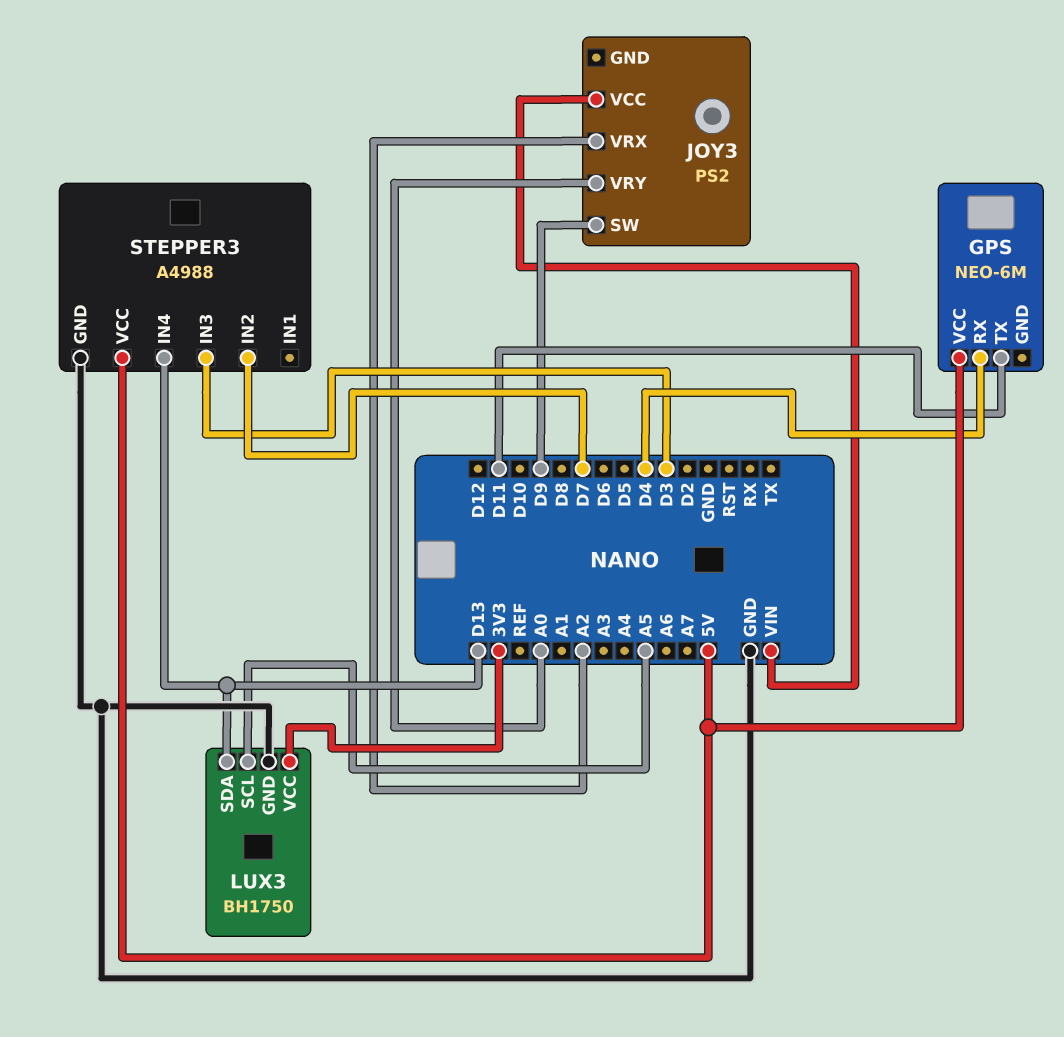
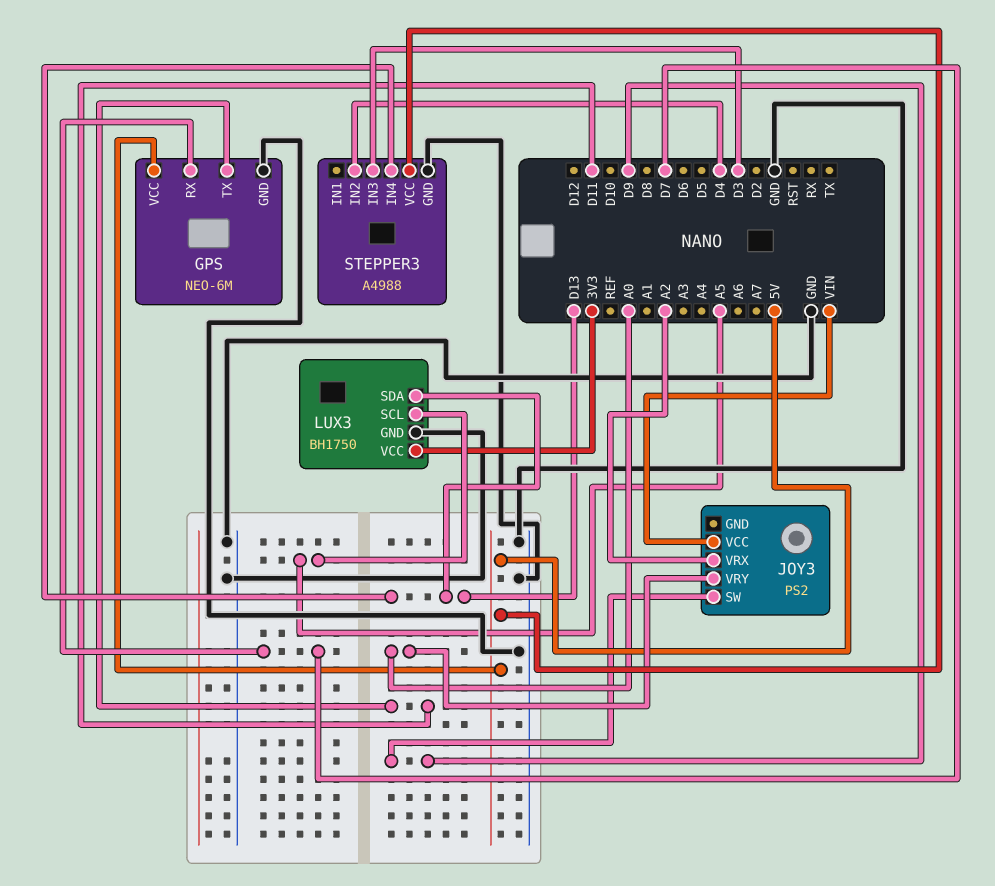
GPS pin GND: none -> GND
GPS pin RX: D4 -> D7
STEPPER3 pin IN2: D7 -> D4

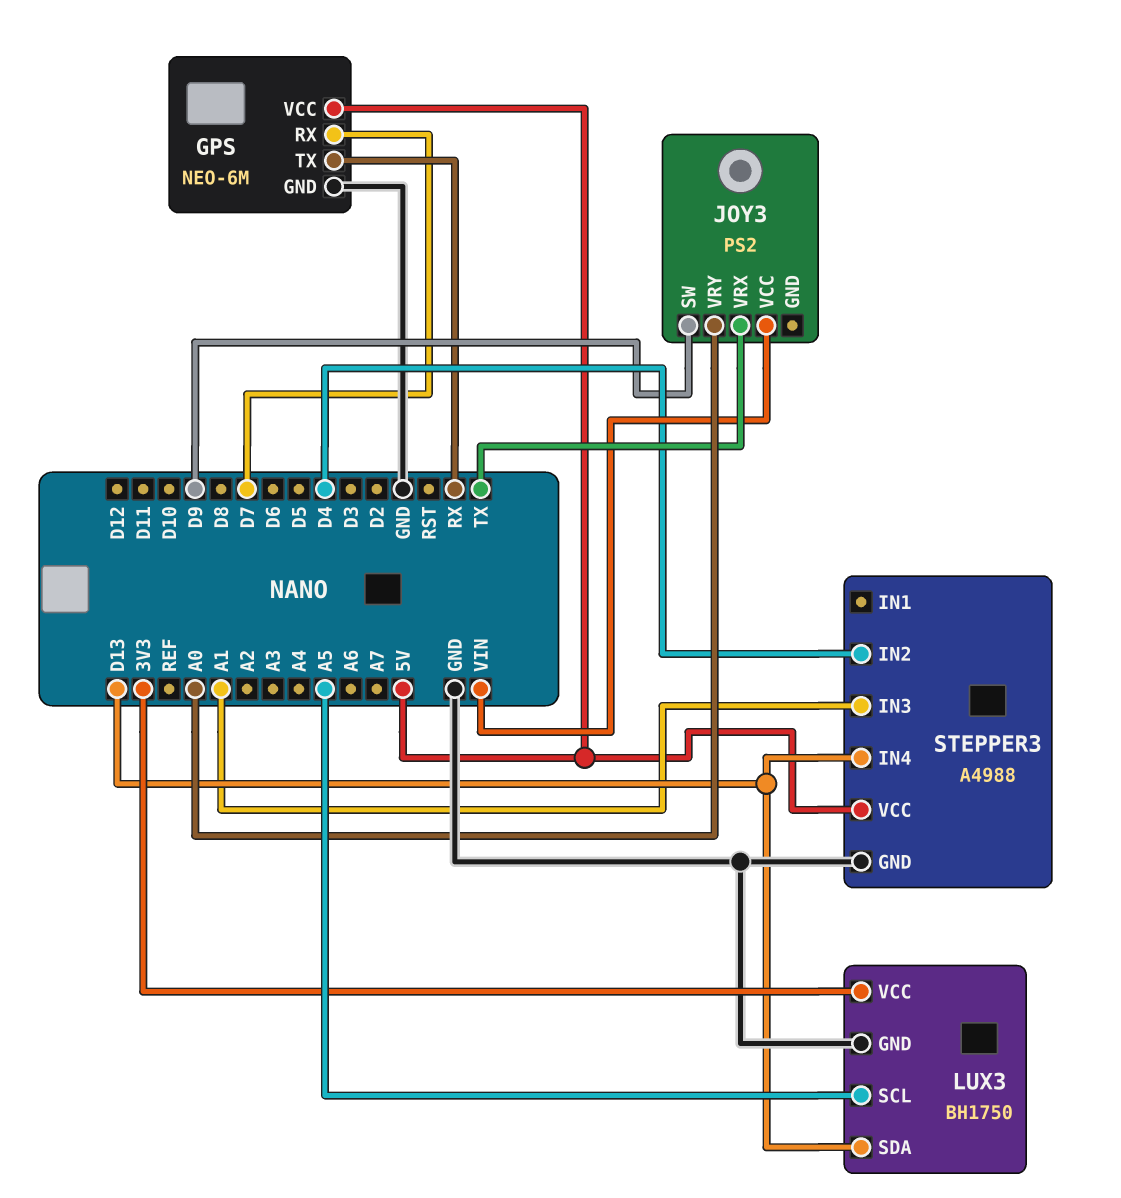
GPS pin TX: D11 -> RX
JOY3 pin VRX: A2 -> TX
STEPPER3 pin IN3: D3 -> A1

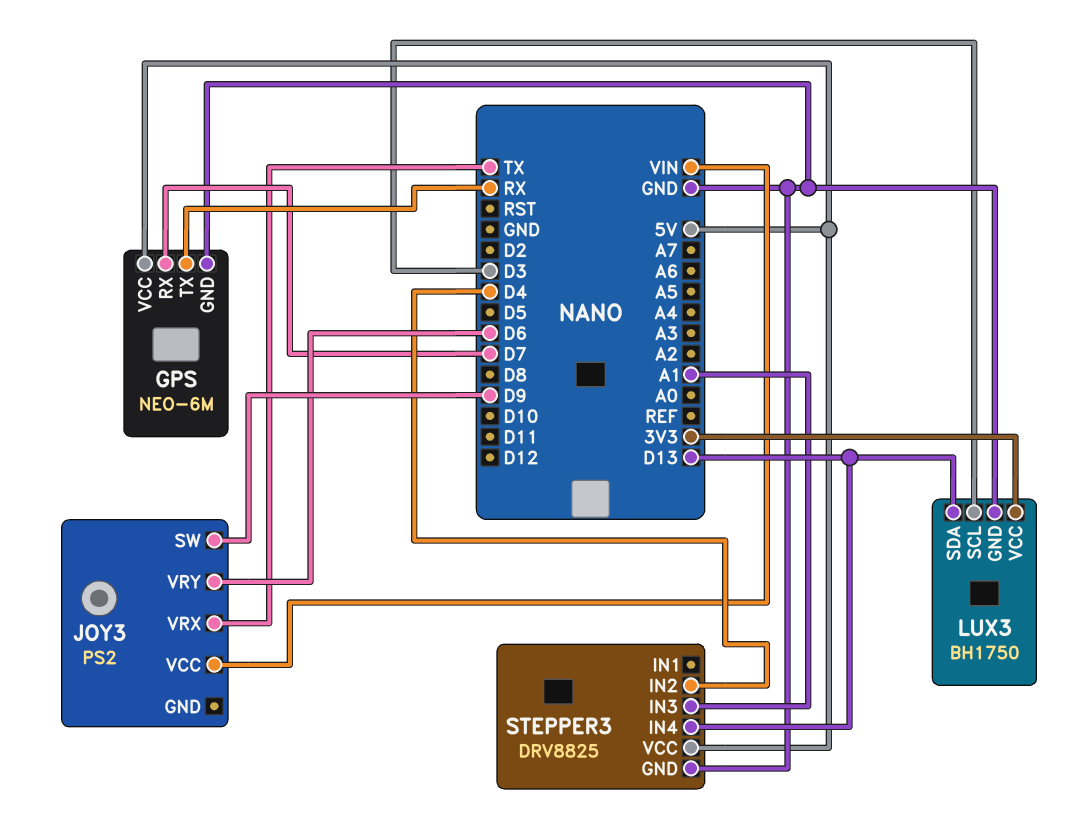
JOY3 pin VRY: A0 -> D6
LUX3 pin SCL: A5 -> D3
STEPPER3: A4988 -> DRV8825

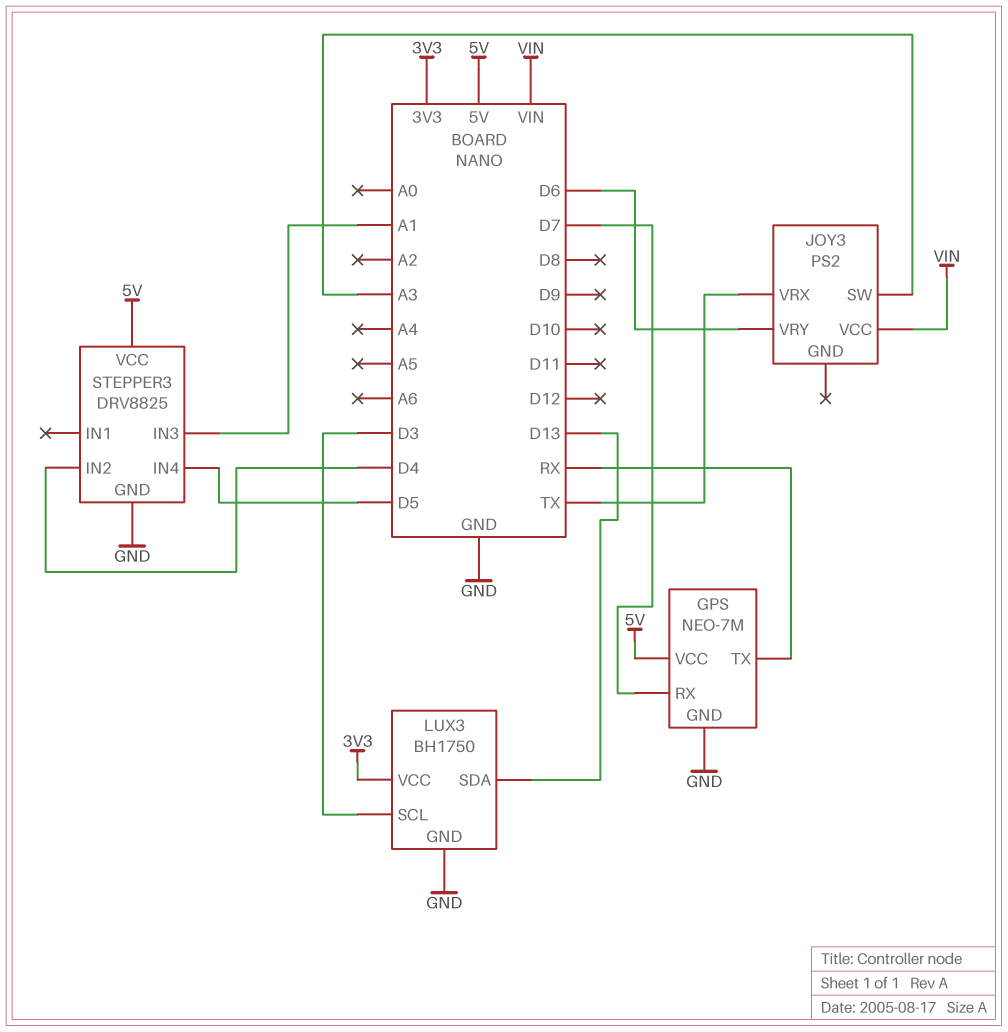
GPS: NEO-6M -> NEO-7M
JOY3 pin SW: D9 -> A3
STEPPER3 pin IN4: D13 -> D5

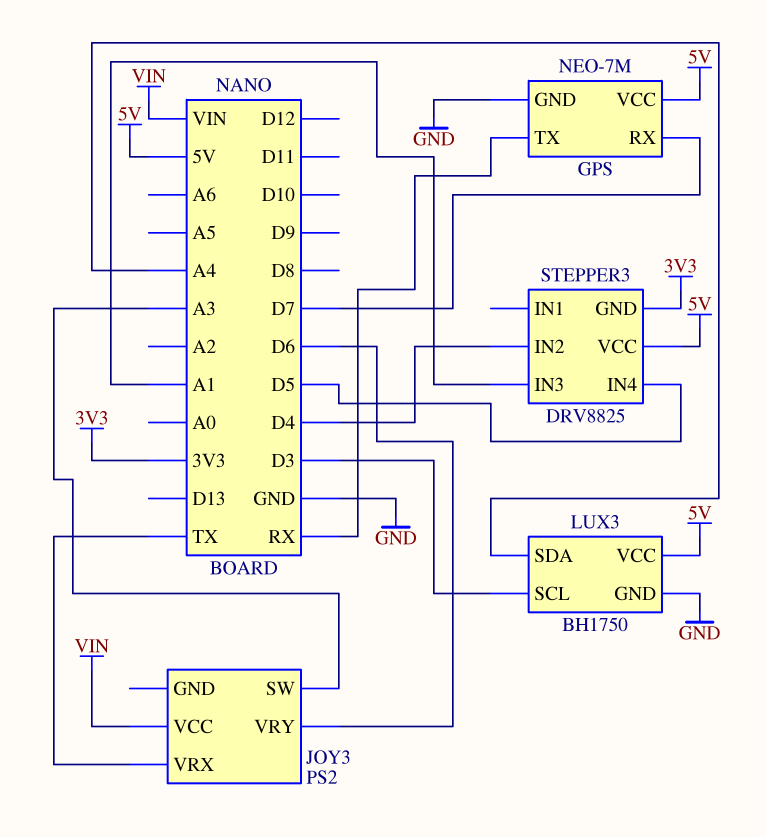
LUX3 pin SDA: D13 -> A4
LUX3 pin VCC: 3V3 -> 5V
STEPPER3 pin GND: GND -> 3V3

